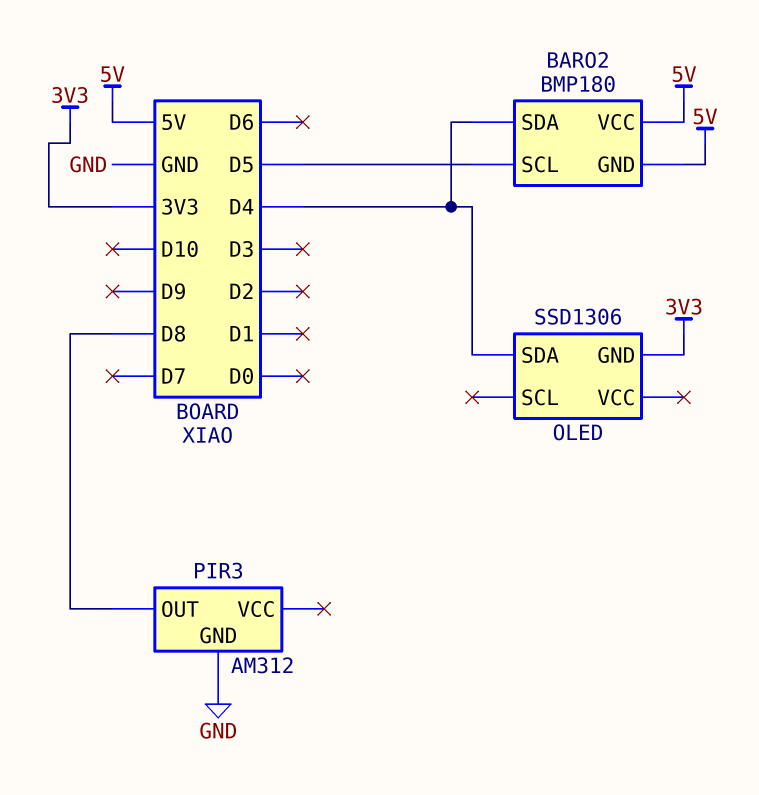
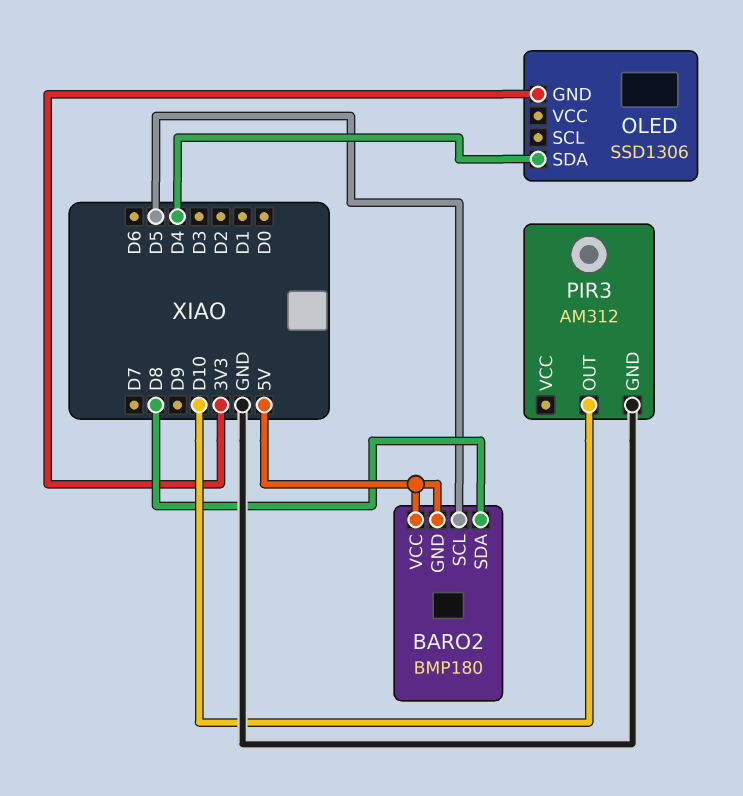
BARO2 pin SDA: D4 -> D8
PIR3 pin OUT: D8 -> D10

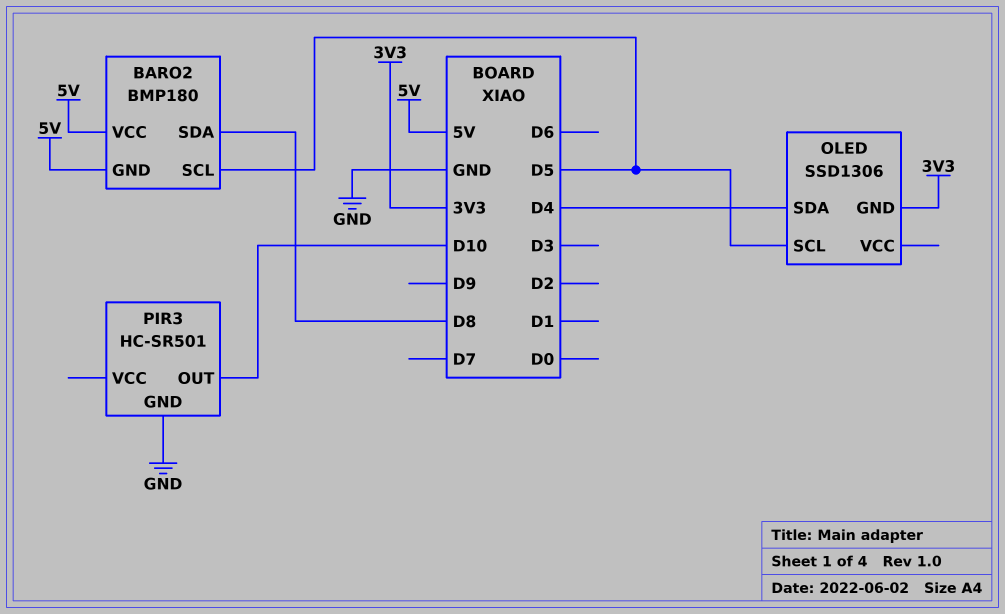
OLED pin SCL: none -> D5
PIR3: AM312 -> HC-SR501

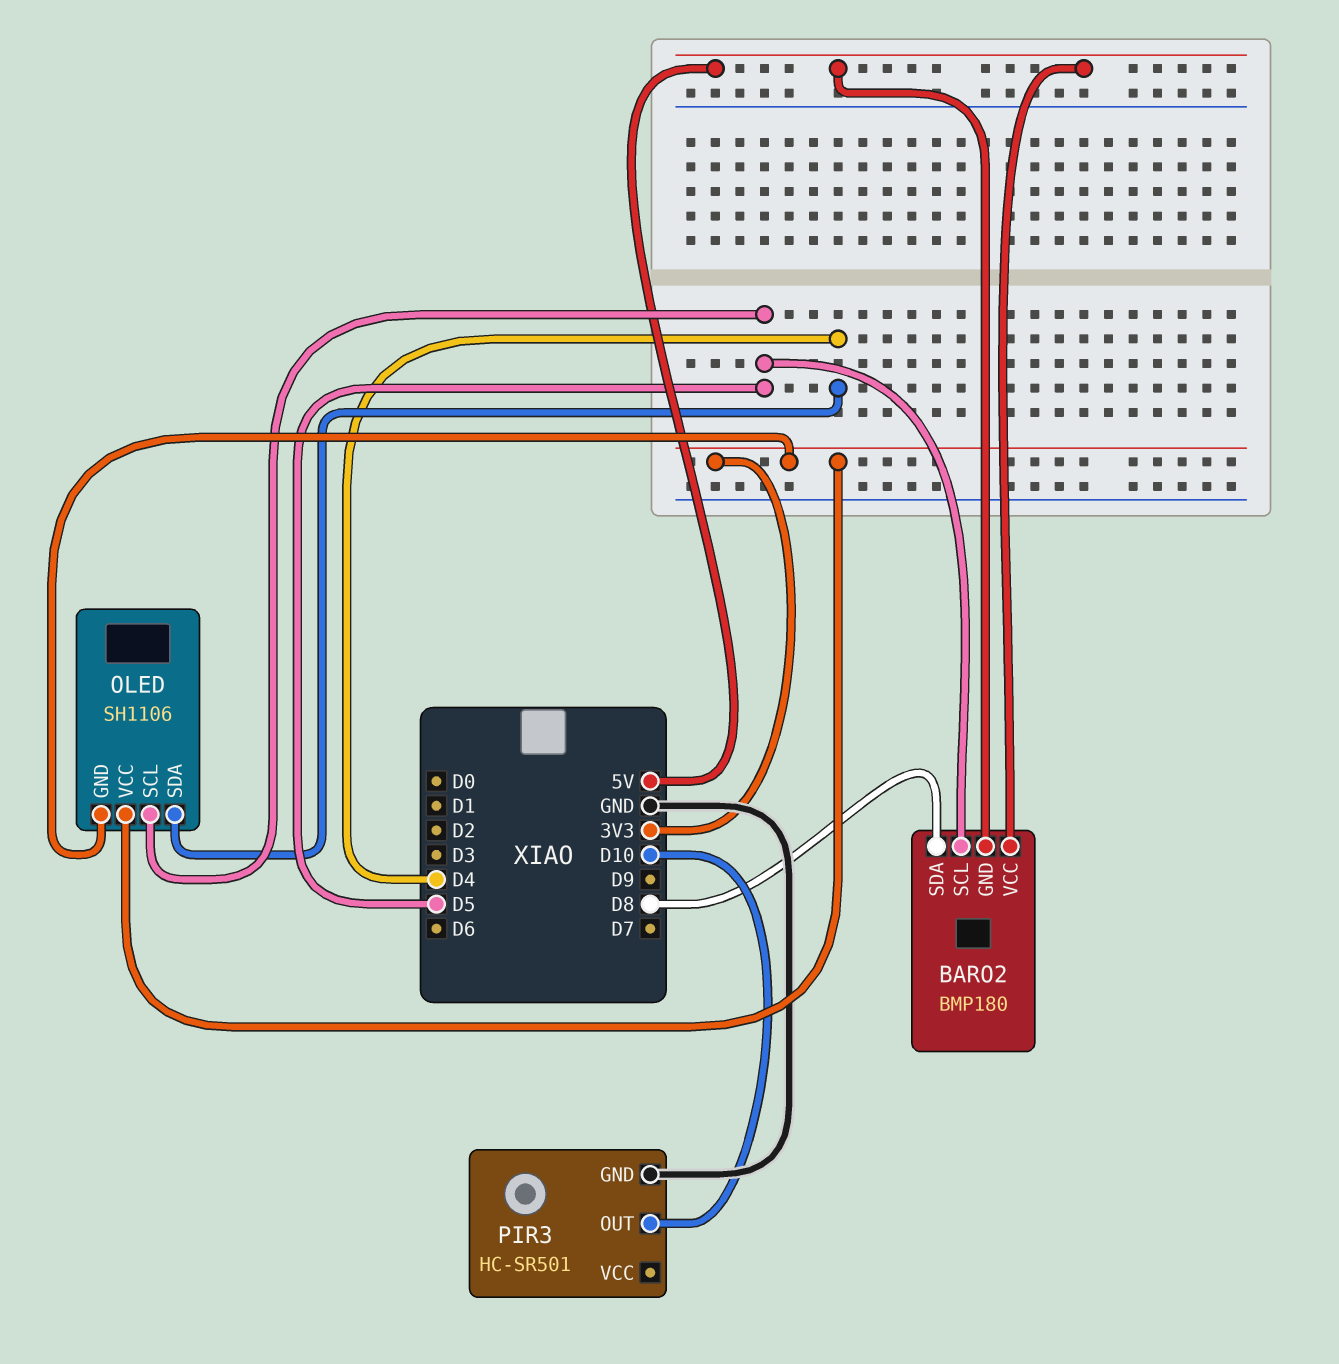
OLED: SSD1306 -> SH1106
OLED pin VCC: none -> 3V3

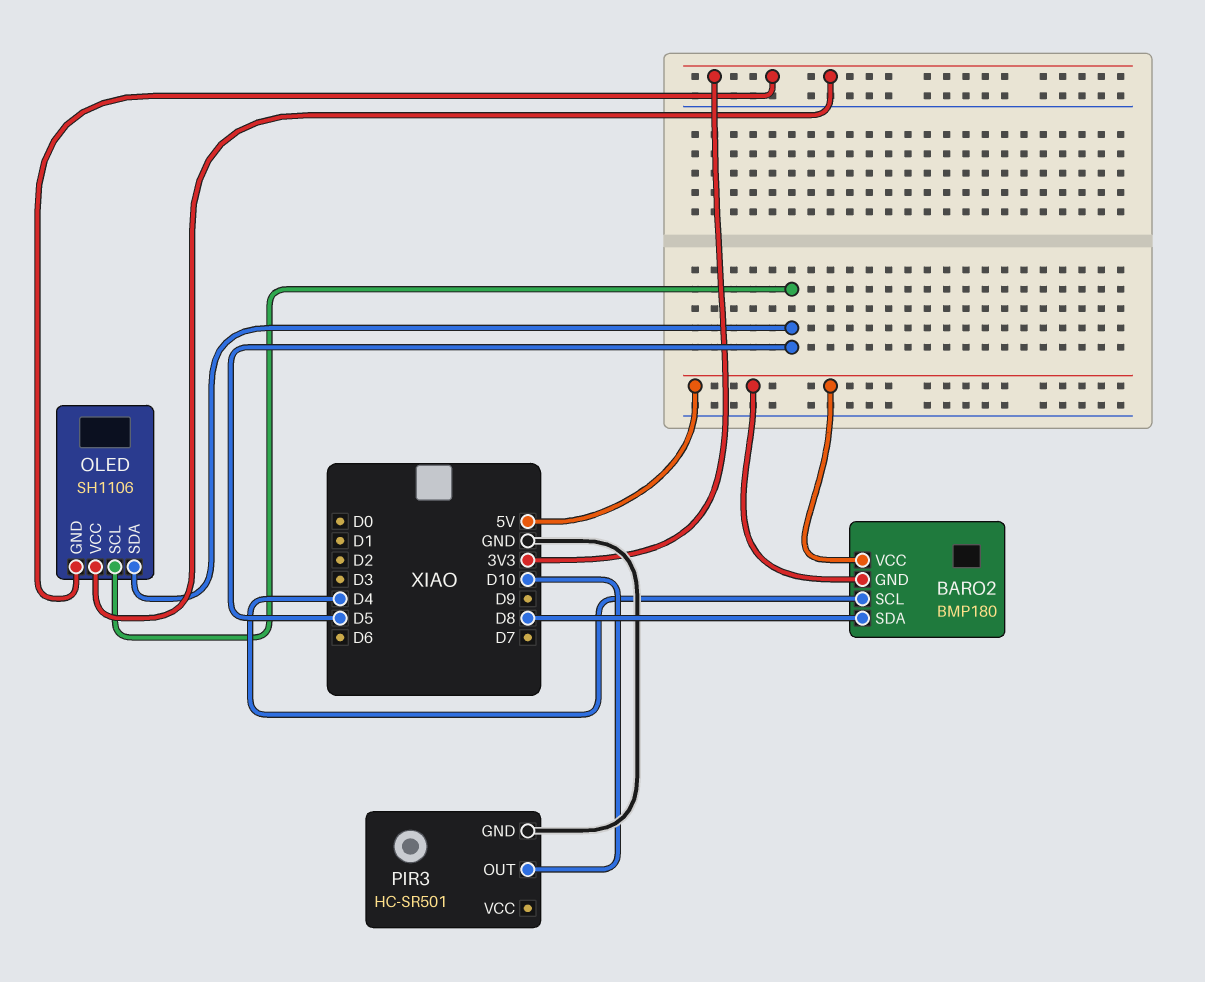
BARO2 pin SCL: D5 -> D4
OLED pin SDA: D4 -> D5

